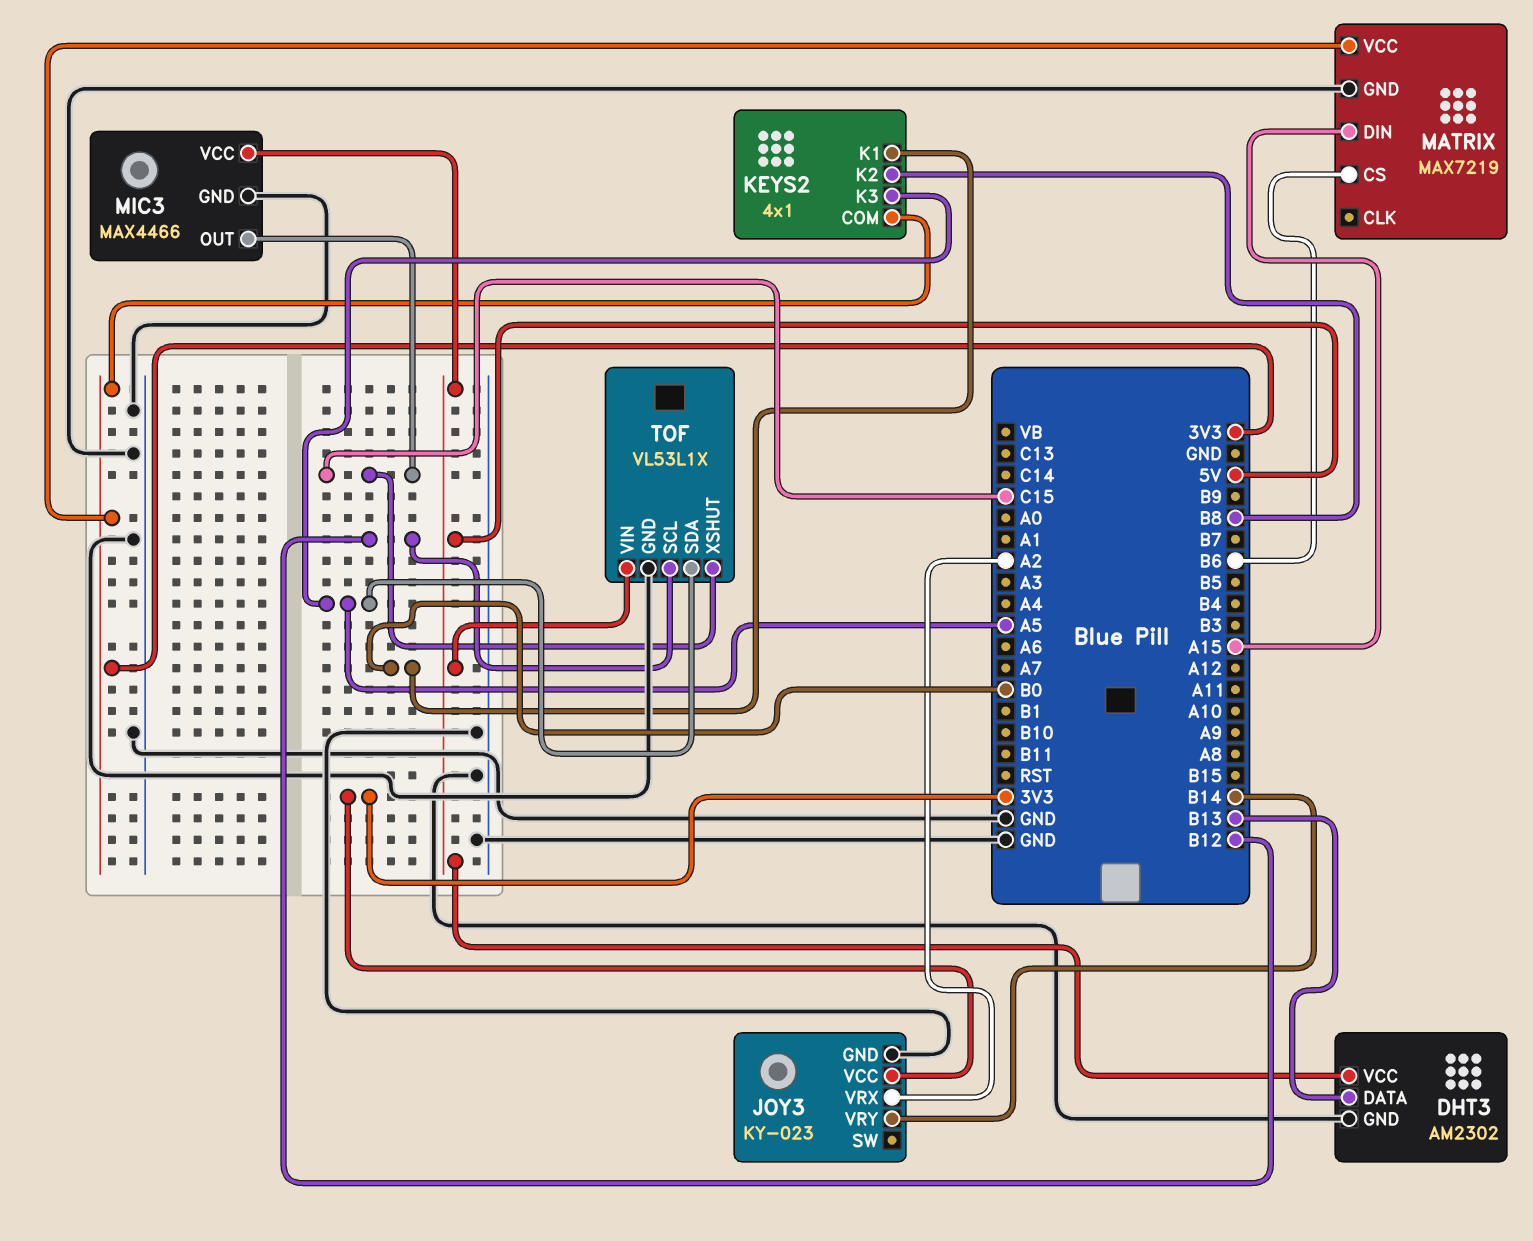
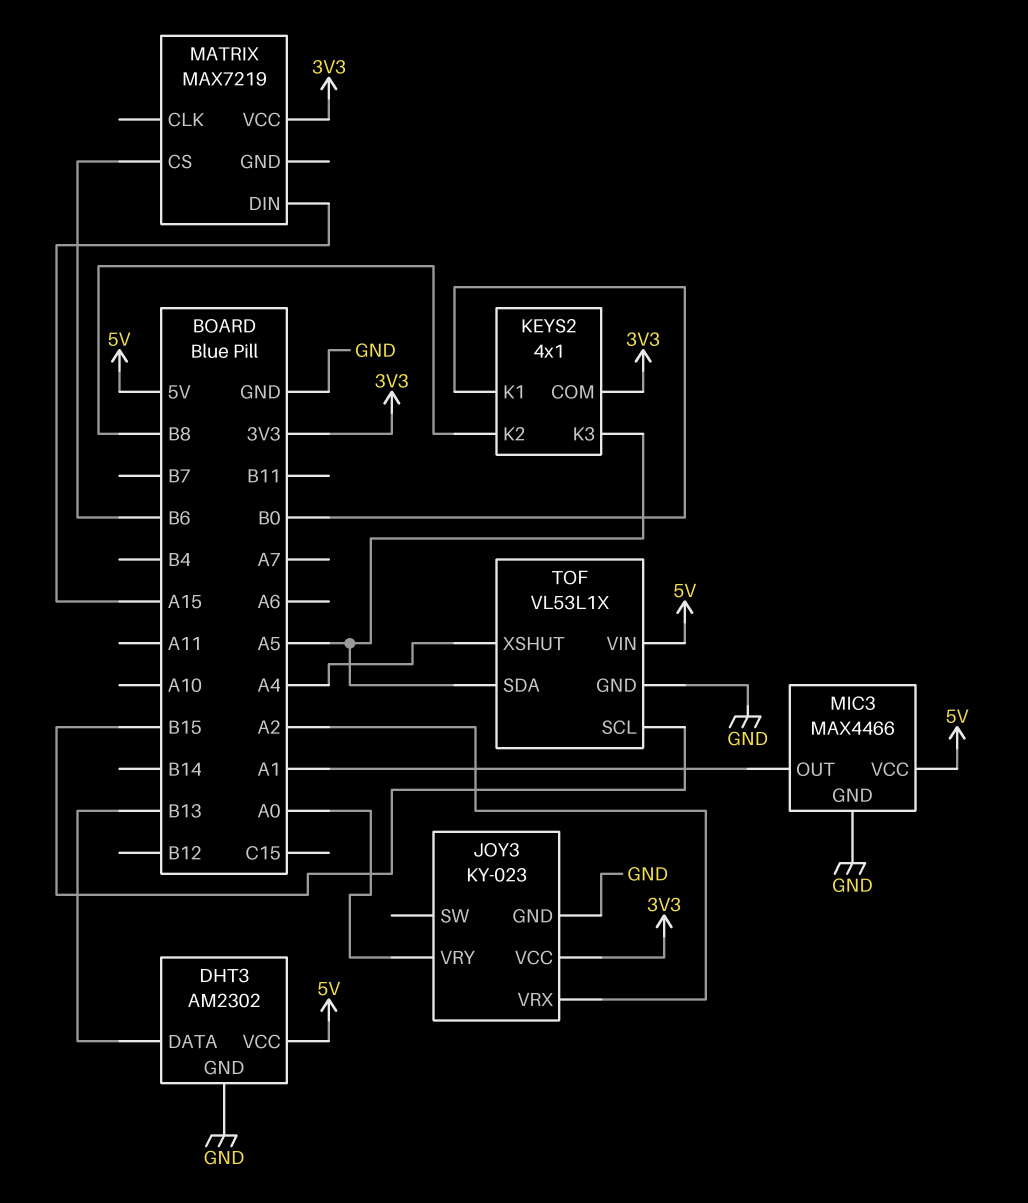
JOY3 pin VRY: B14 -> A0
MATRIX pin GND: GND -> none
MIC3 pin OUT: C15 -> A1
TOF pin SCL: B12 -> B15
TOF pin XSHUT: C15 -> A4

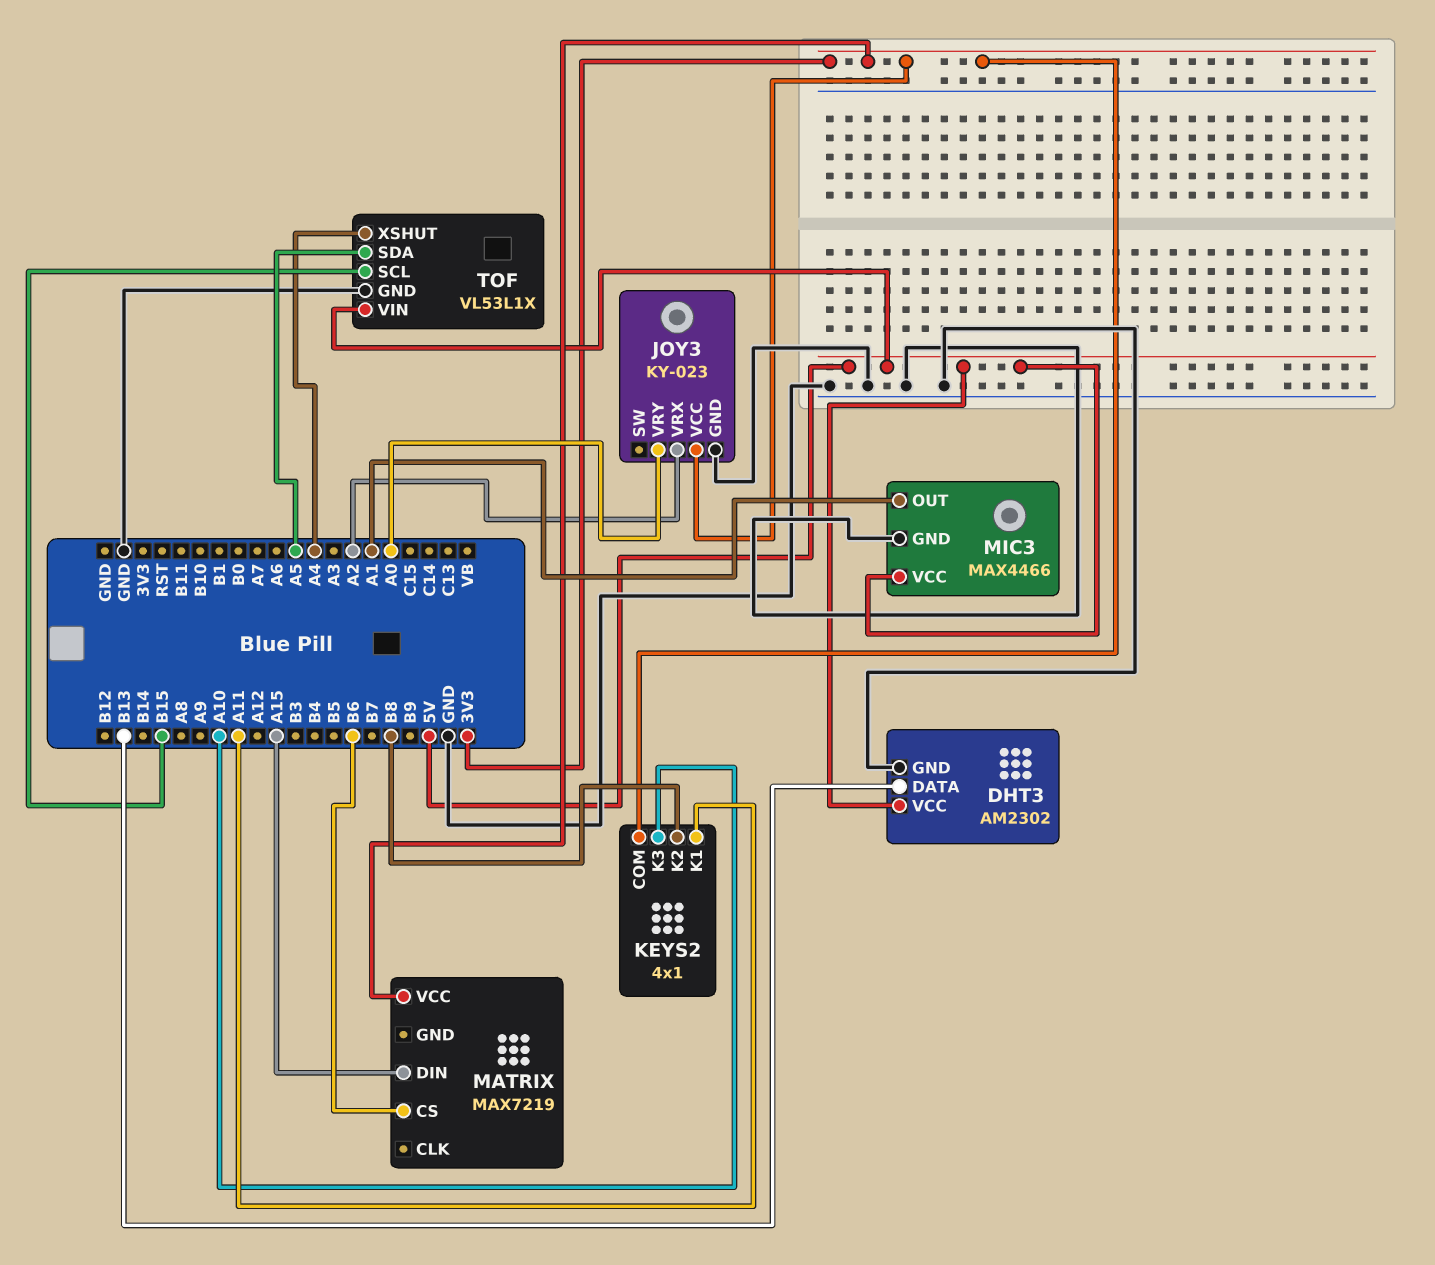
KEYS2 pin K1: B0 -> A11
KEYS2 pin K3: A5 -> A10

